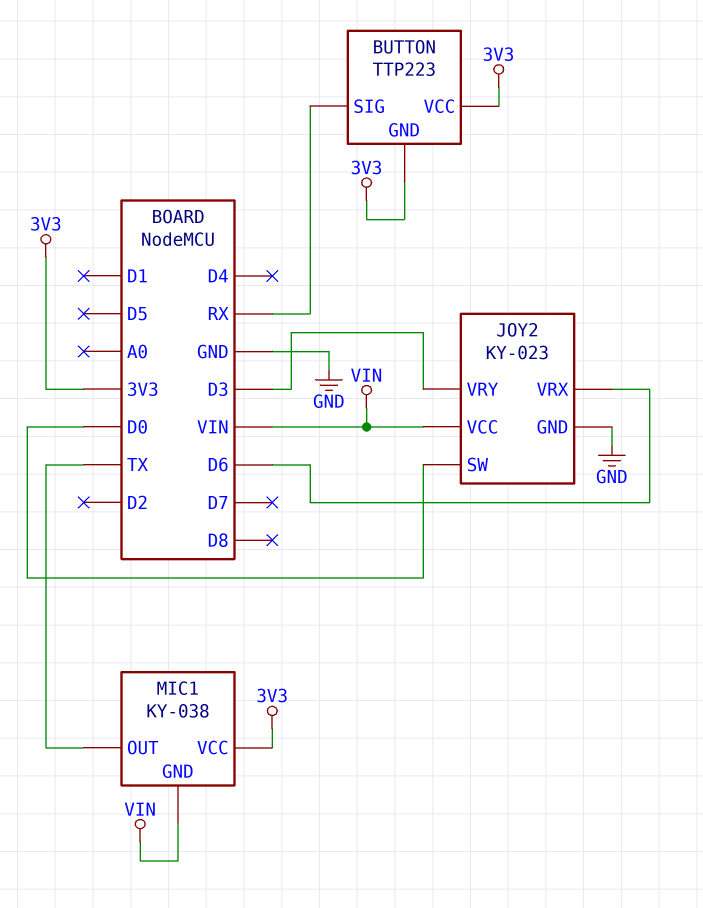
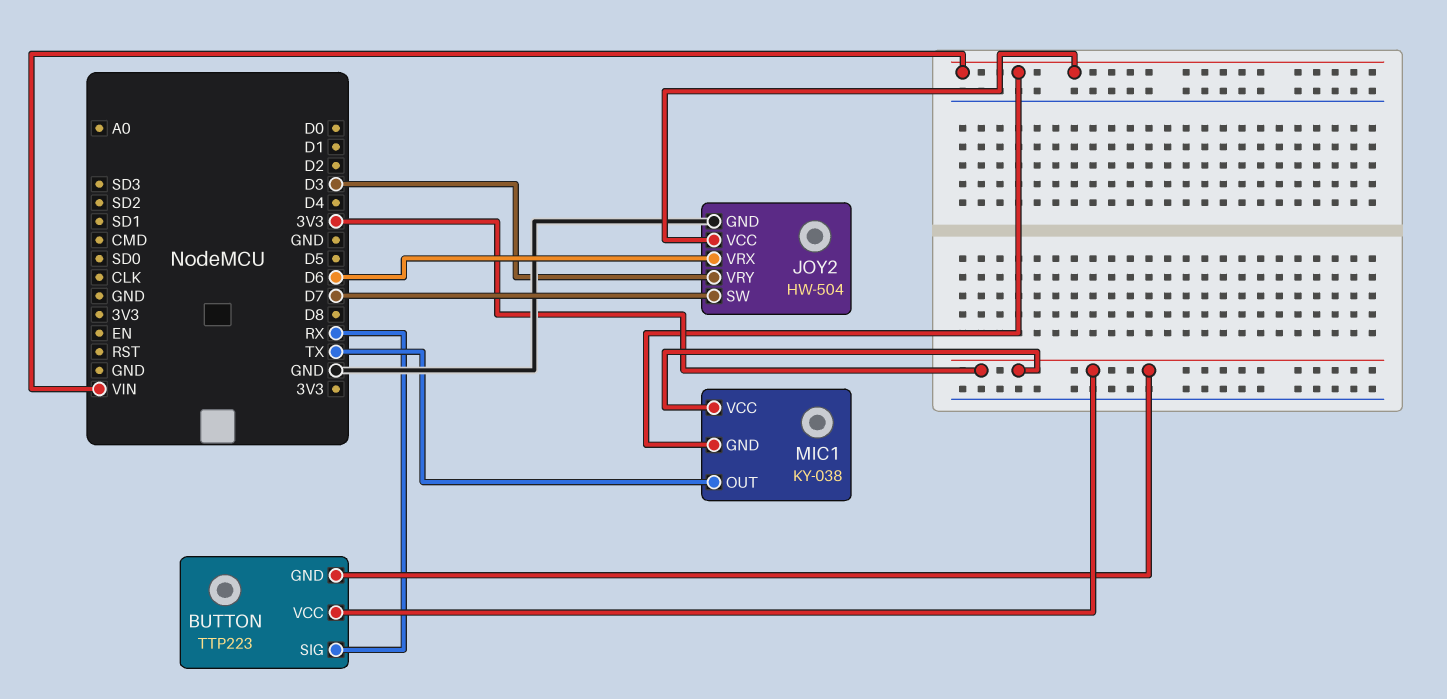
JOY2: KY-023 -> HW-504
JOY2 pin SW: D0 -> D7

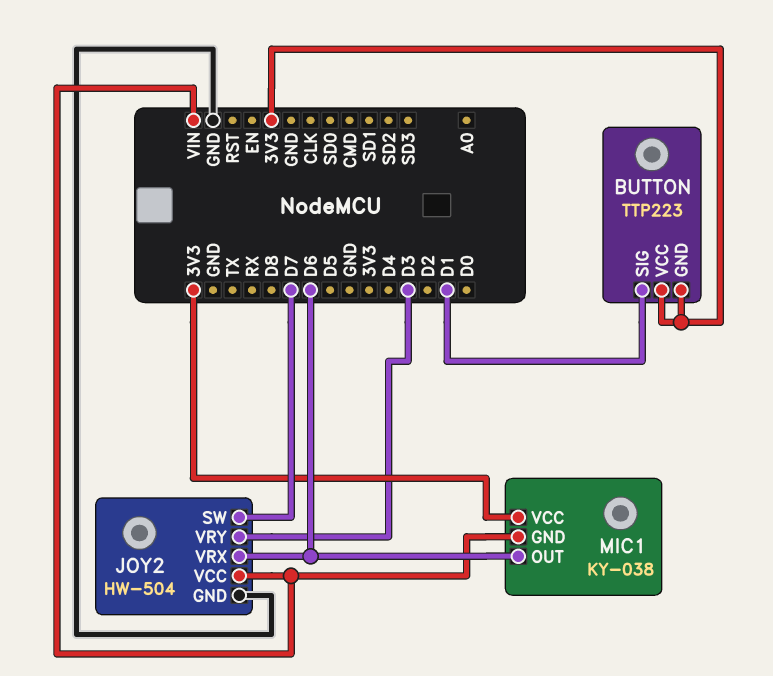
BUTTON pin SIG: RX -> D1
MIC1 pin OUT: TX -> D6

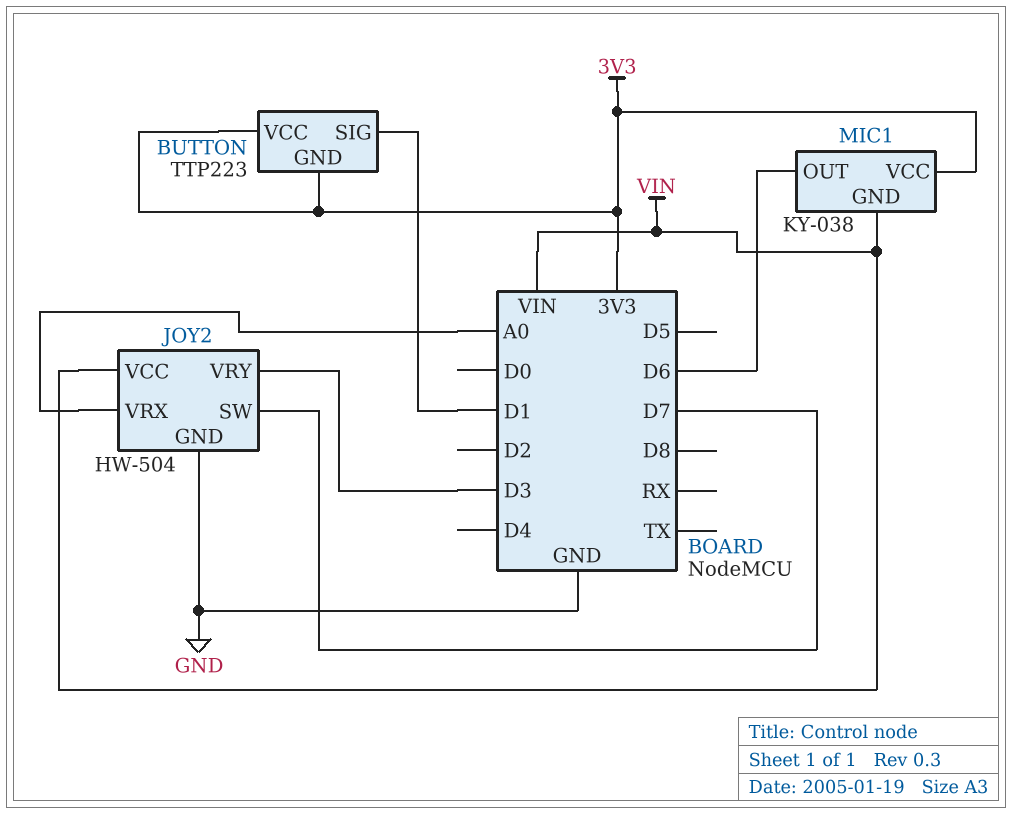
JOY2 pin VRX: D6 -> A0

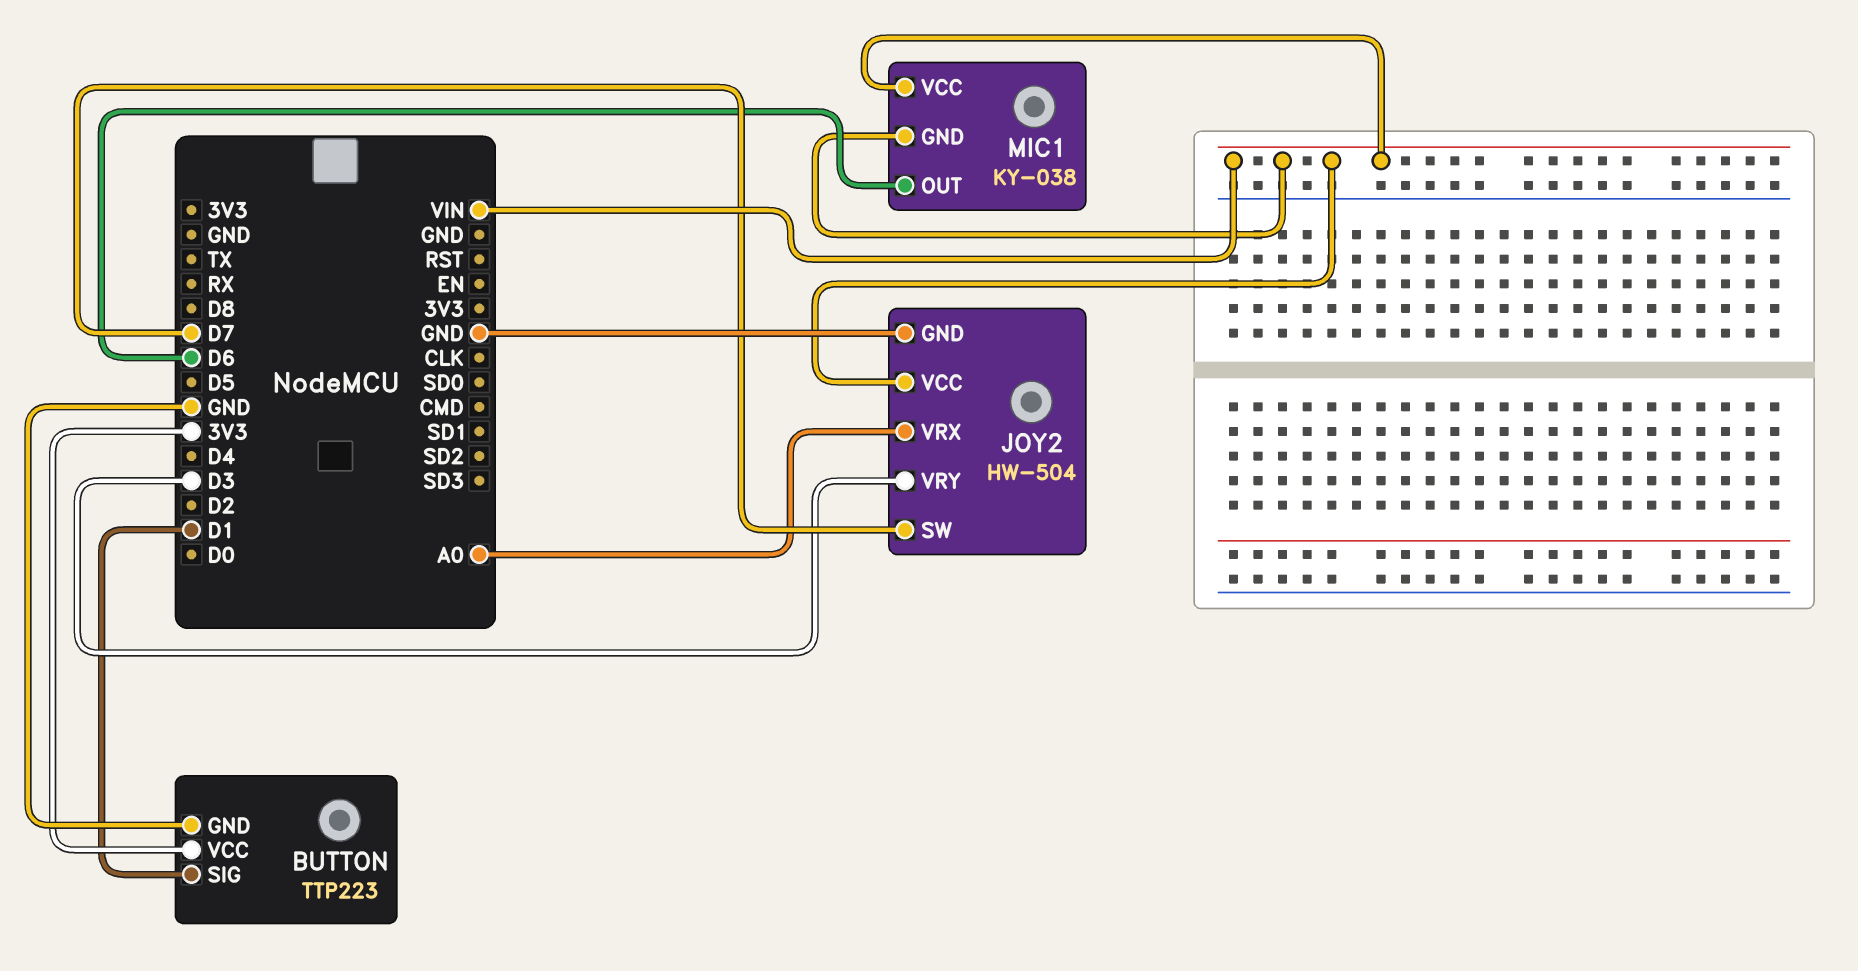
BUTTON pin GND: 3V3 -> GND
MIC1 pin VCC: 3V3 -> VIN

